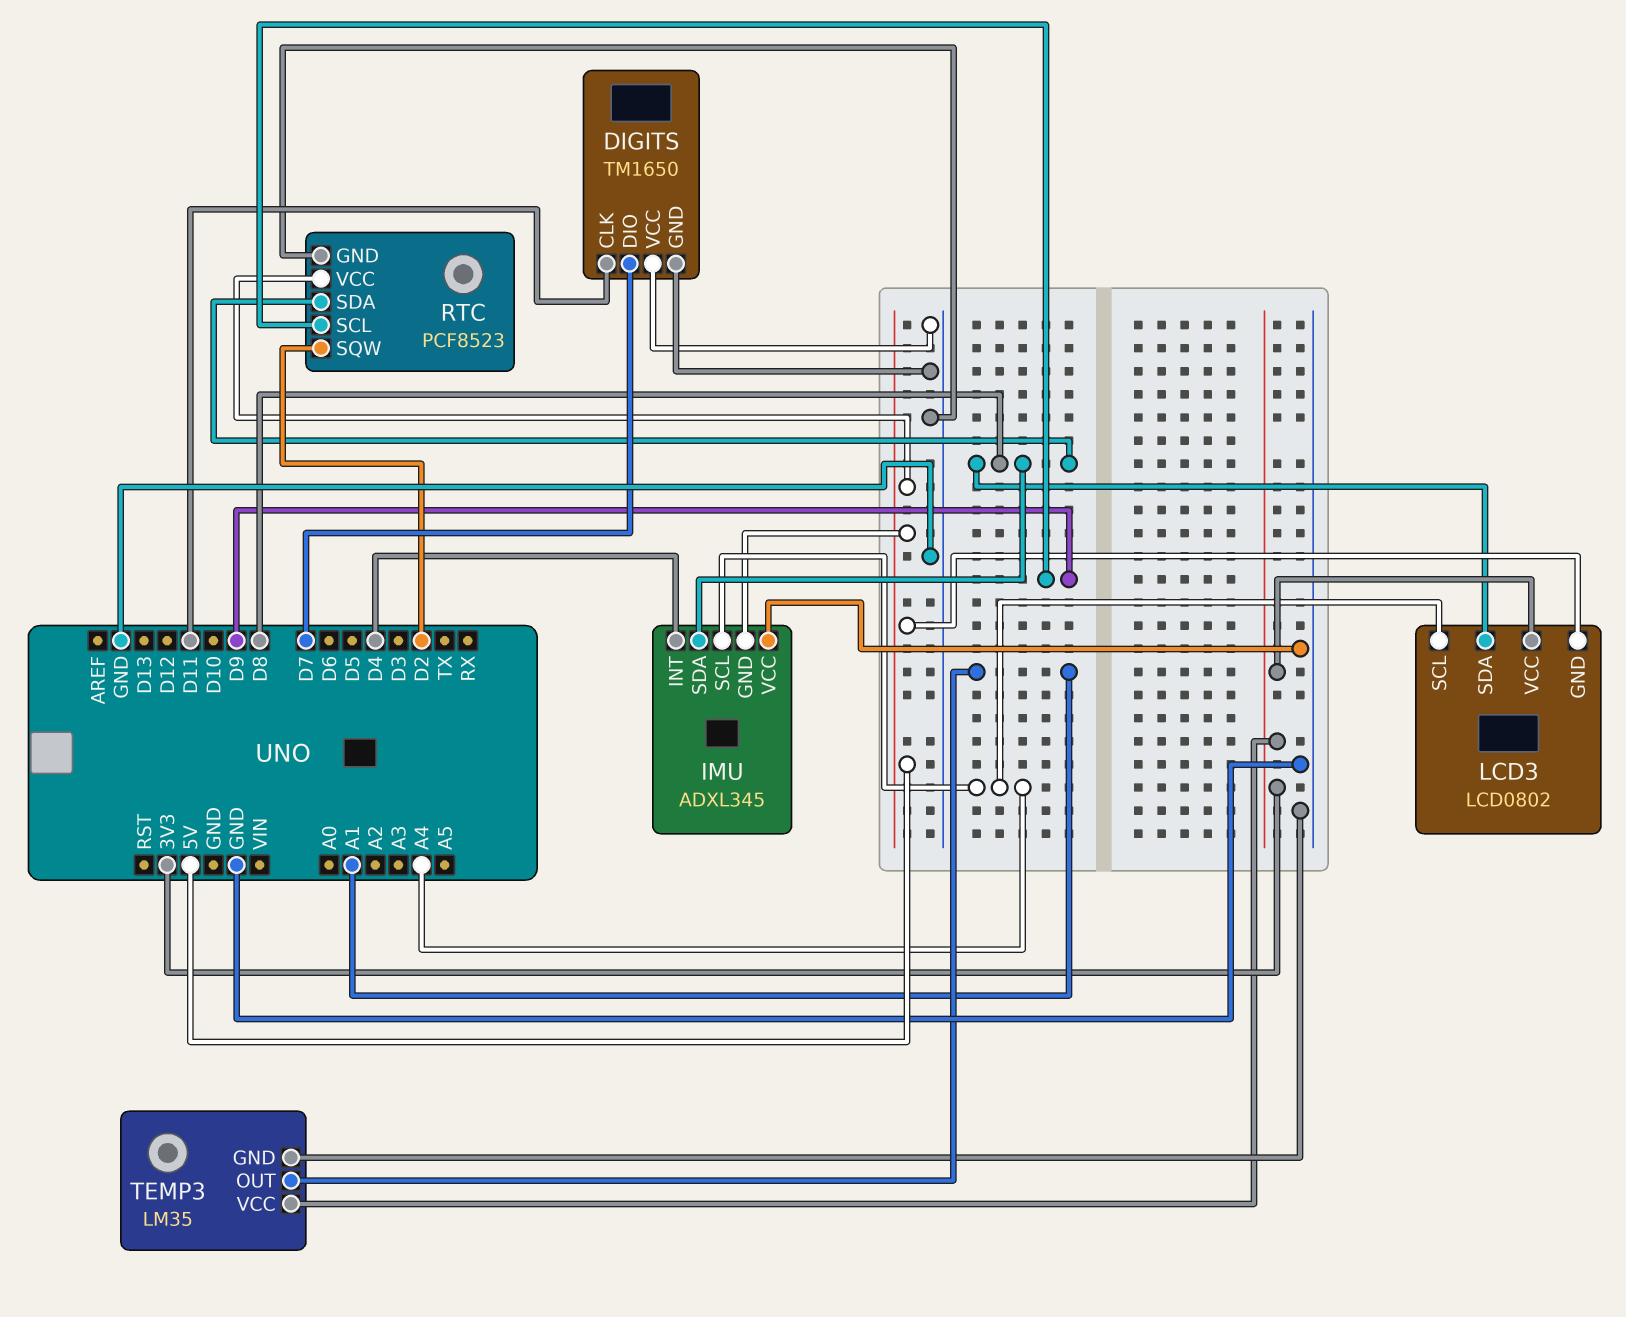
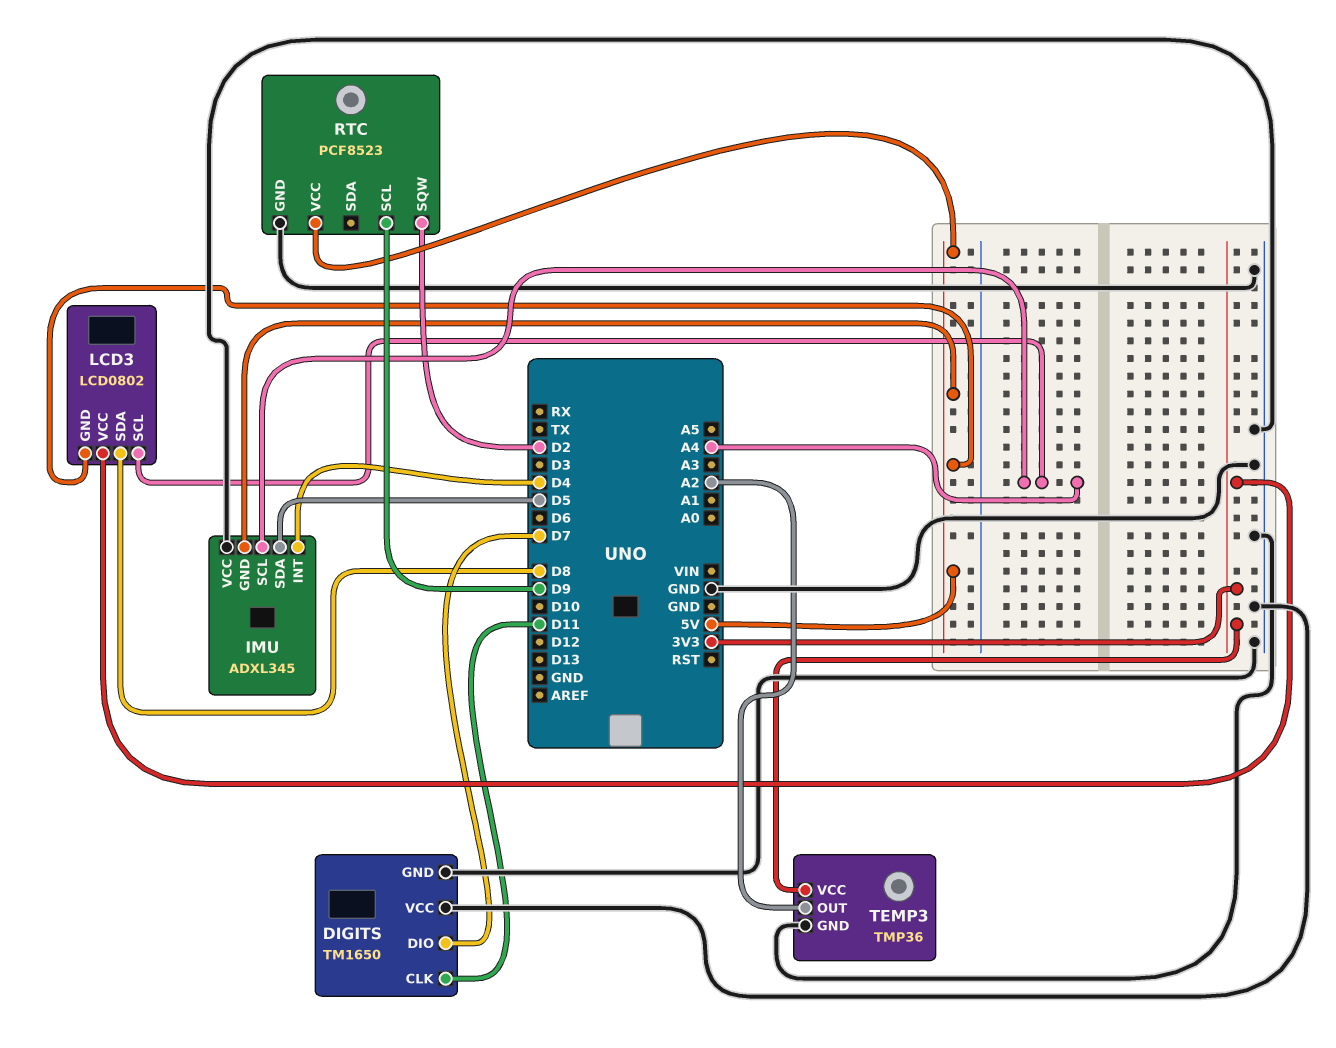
IMU pin SDA: D8 -> D5
RTC pin SDA: D8 -> none
TEMP3: LM35 -> TMP36
TEMP3 pin OUT: A1 -> A2

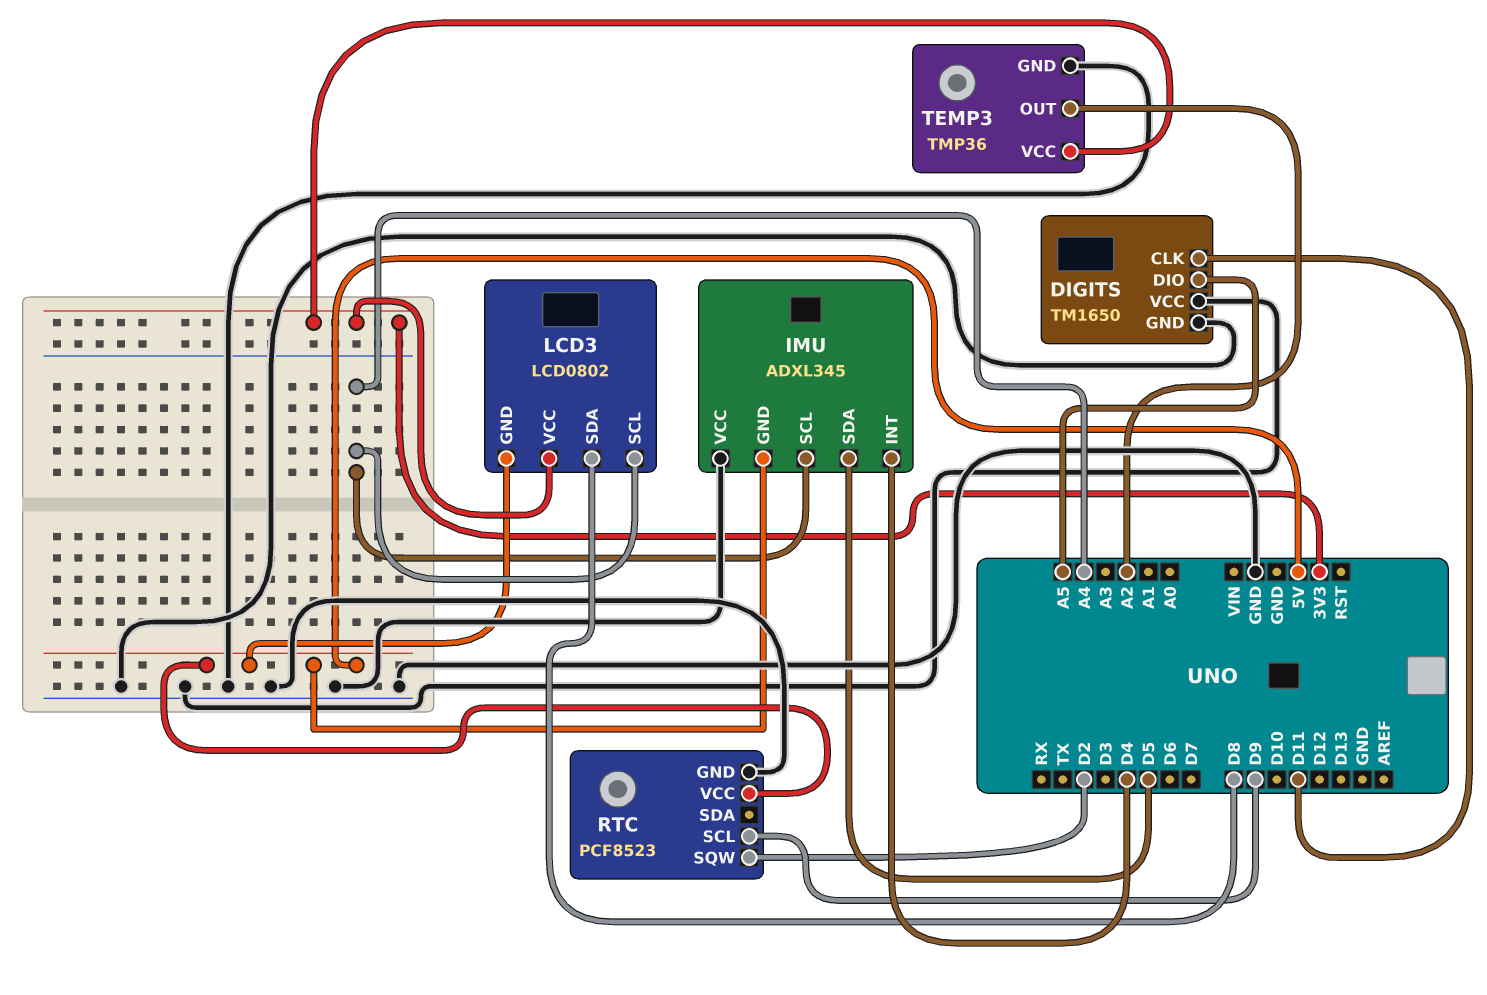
DIGITS pin DIO: D7 -> A5

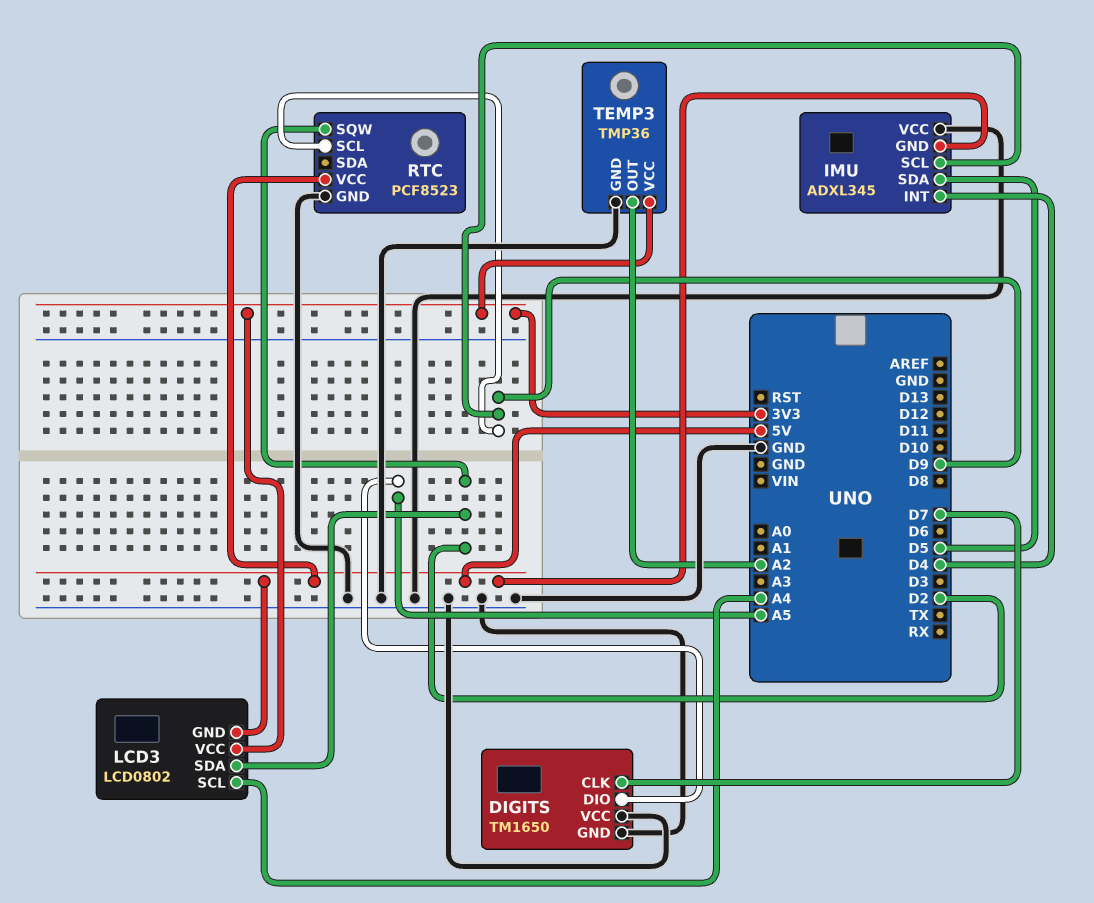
DIGITS pin CLK: D11 -> D7
IMU pin SCL: A4 -> D9
LCD3 pin SDA: D8 -> D2

